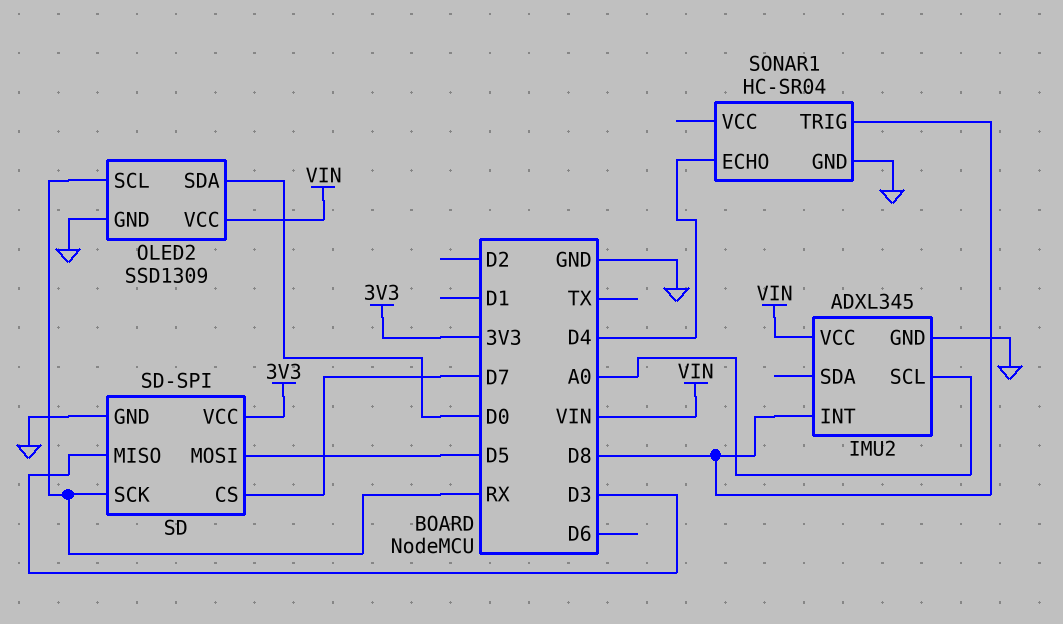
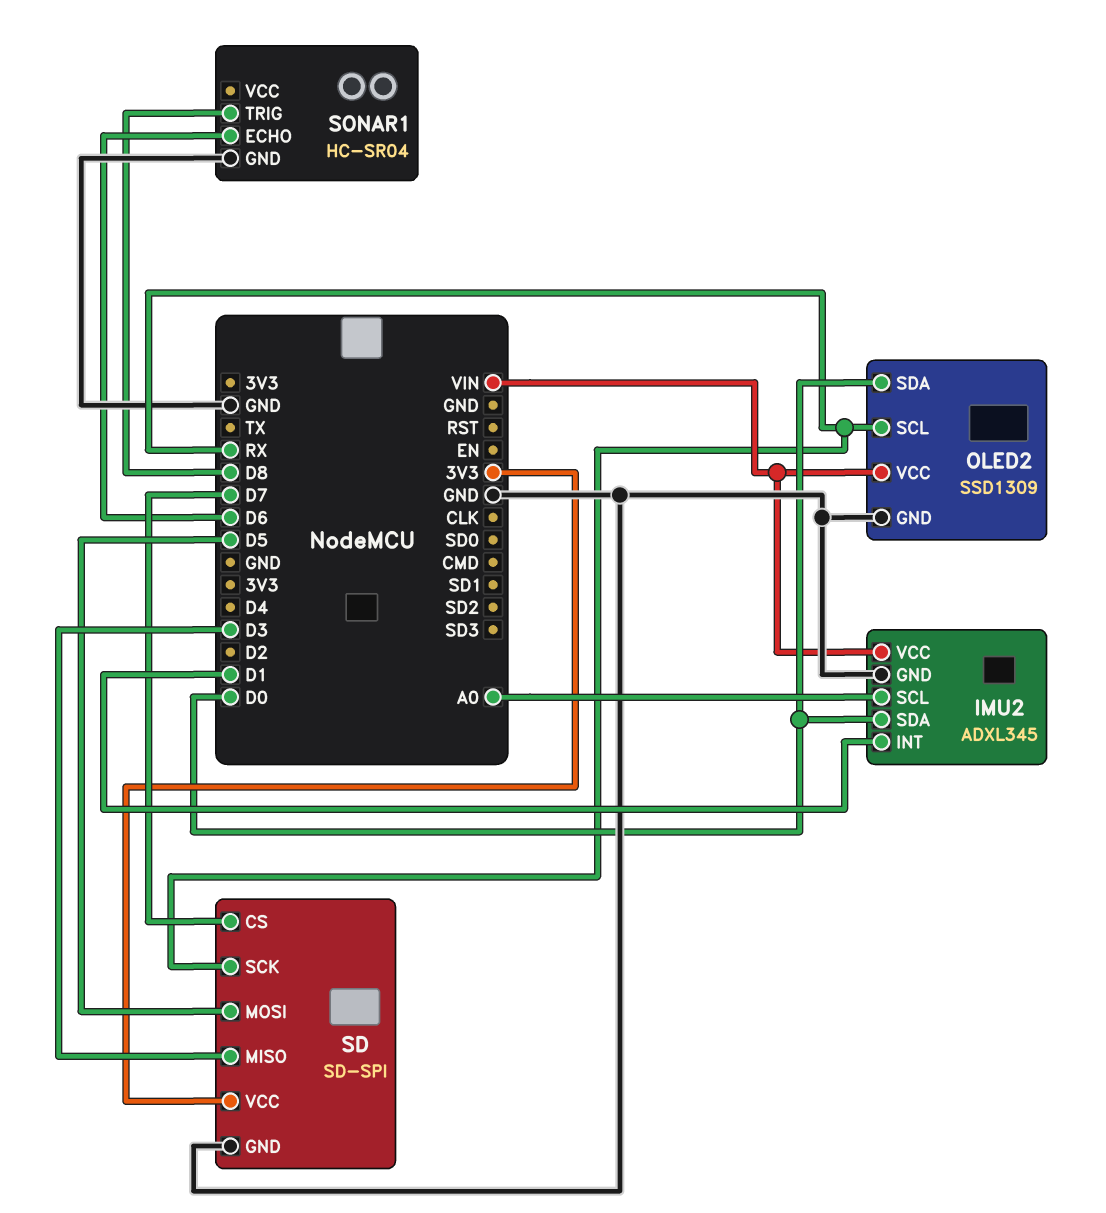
IMU2 pin INT: D8 -> D1
IMU2 pin SDA: none -> D0
SONAR1 pin ECHO: D4 -> D6

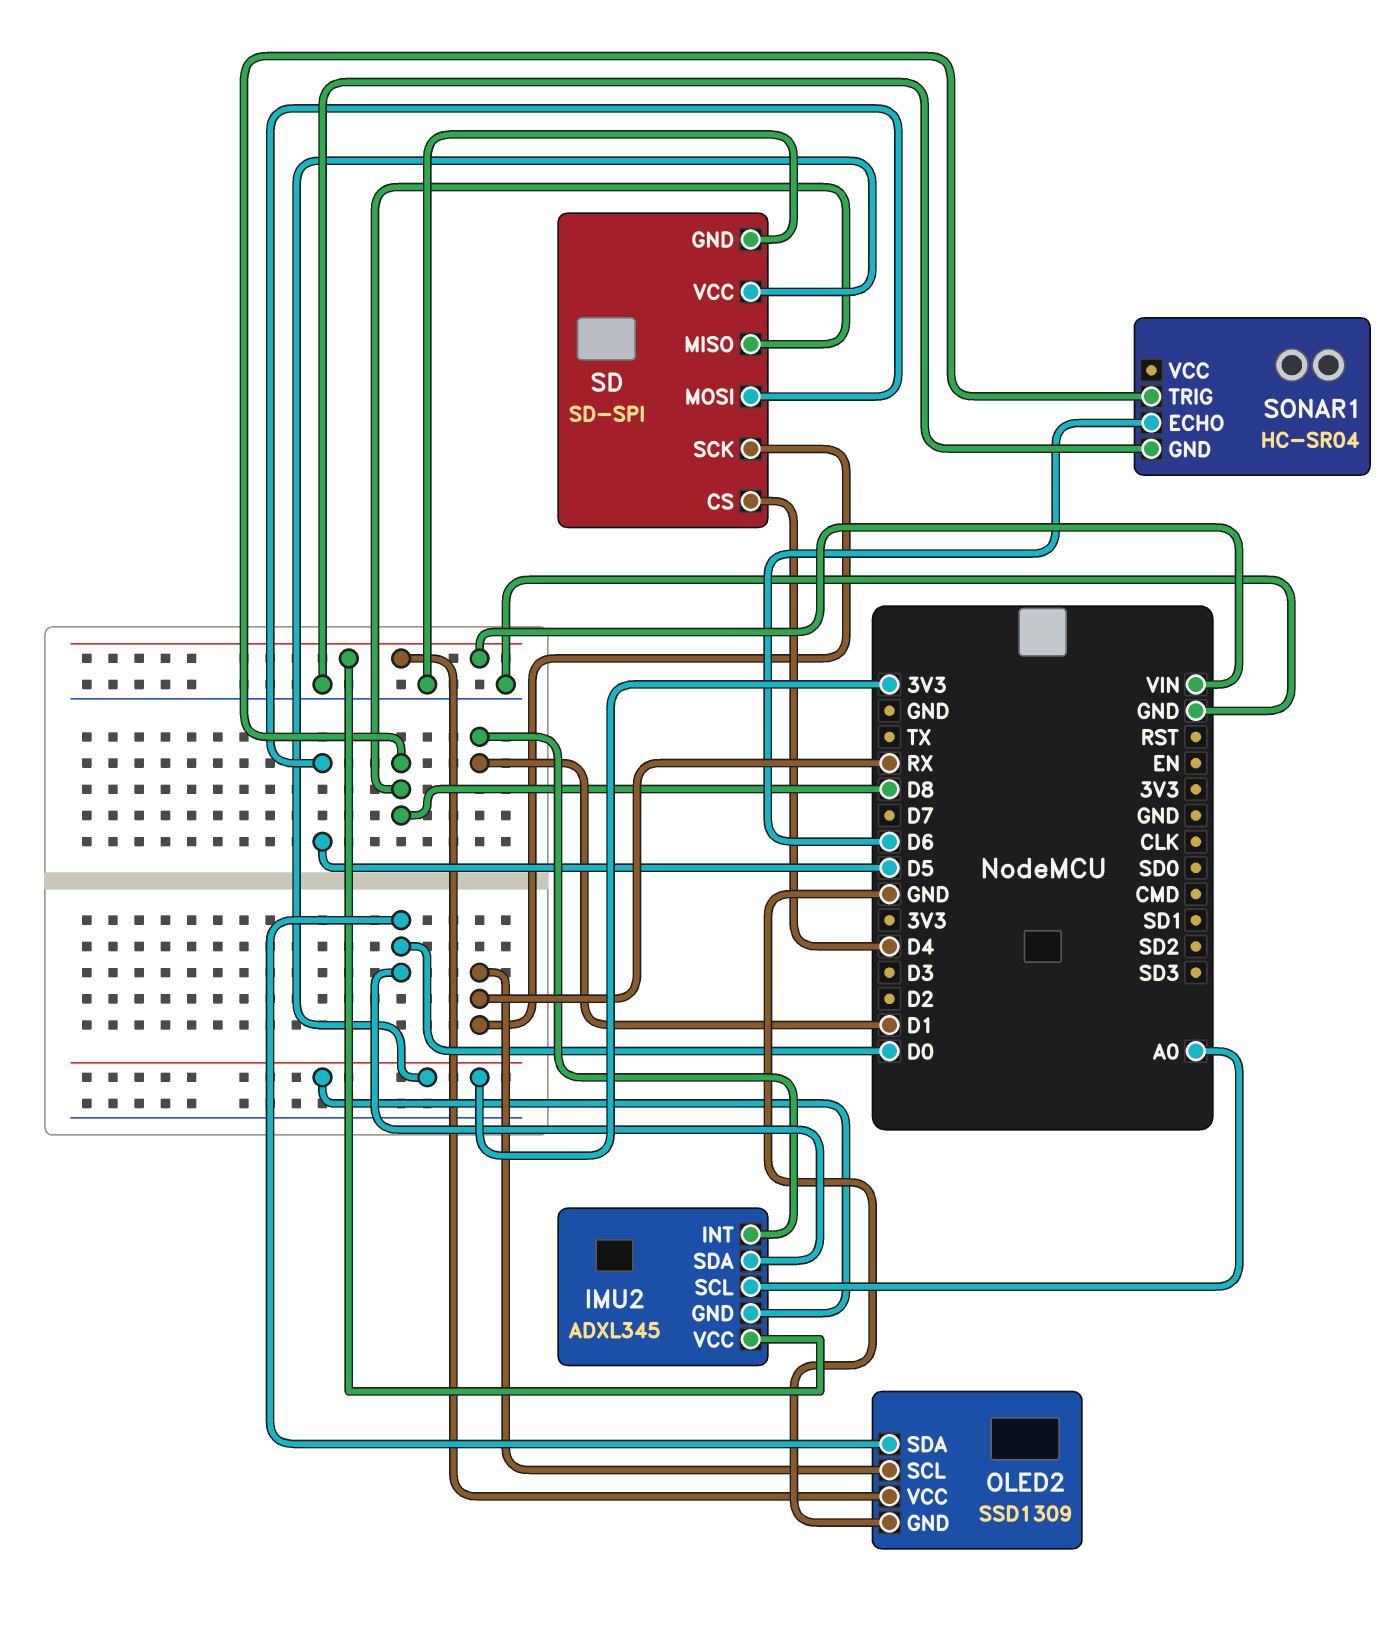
IMU2 pin GND: GND -> 3V3
SD pin CS: D7 -> D4
SD pin MISO: D3 -> D8

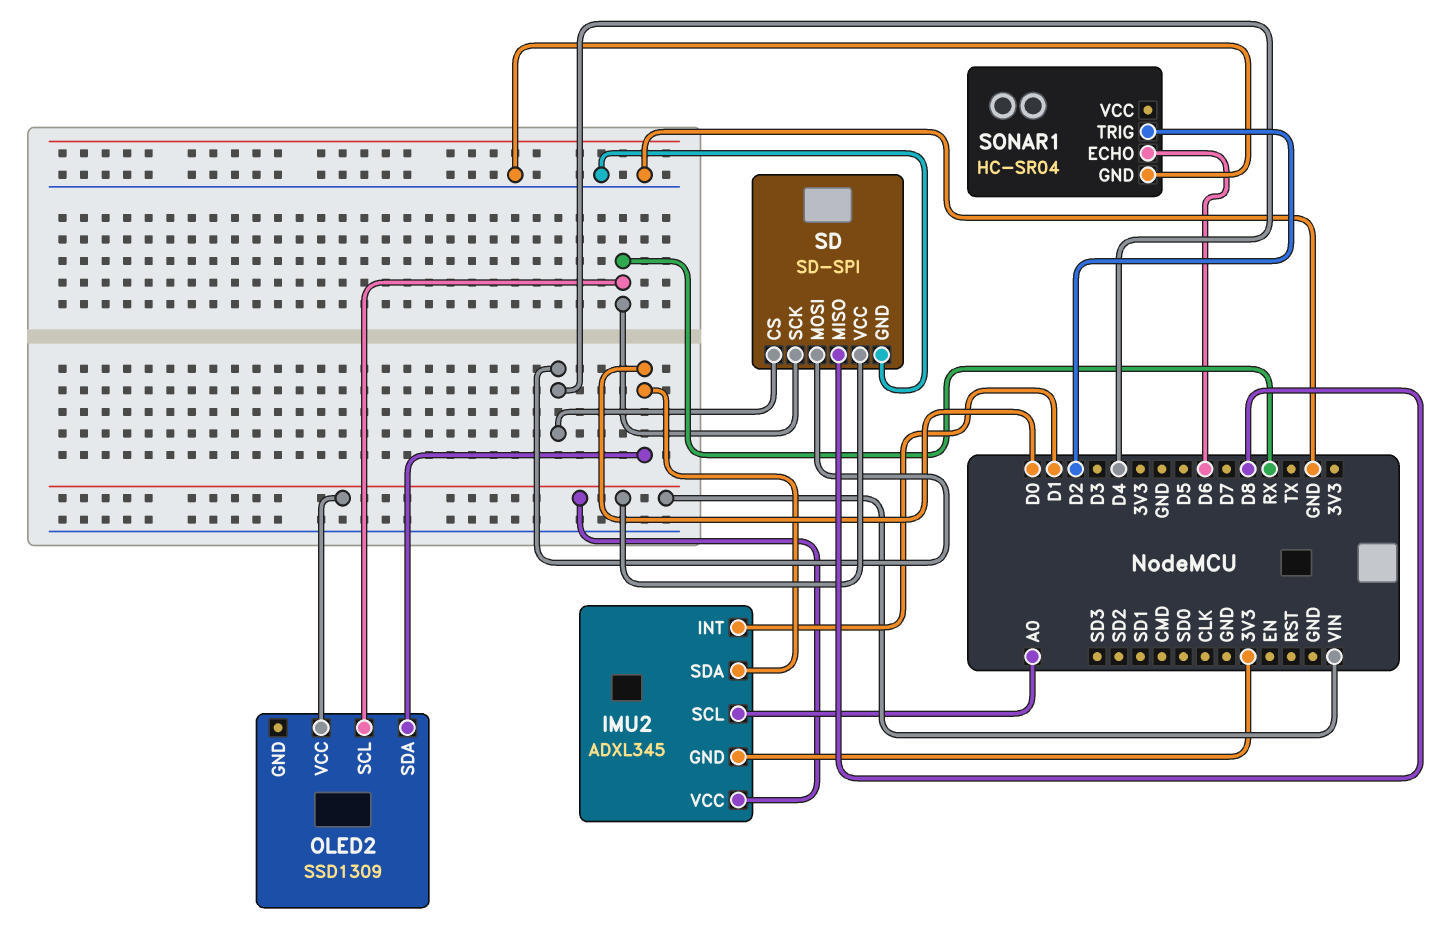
OLED2 pin GND: GND -> none
SD pin MOSI: D5 -> D4
SD pin VCC: 3V3 -> VIN
SONAR1 pin TRIG: D8 -> D2

